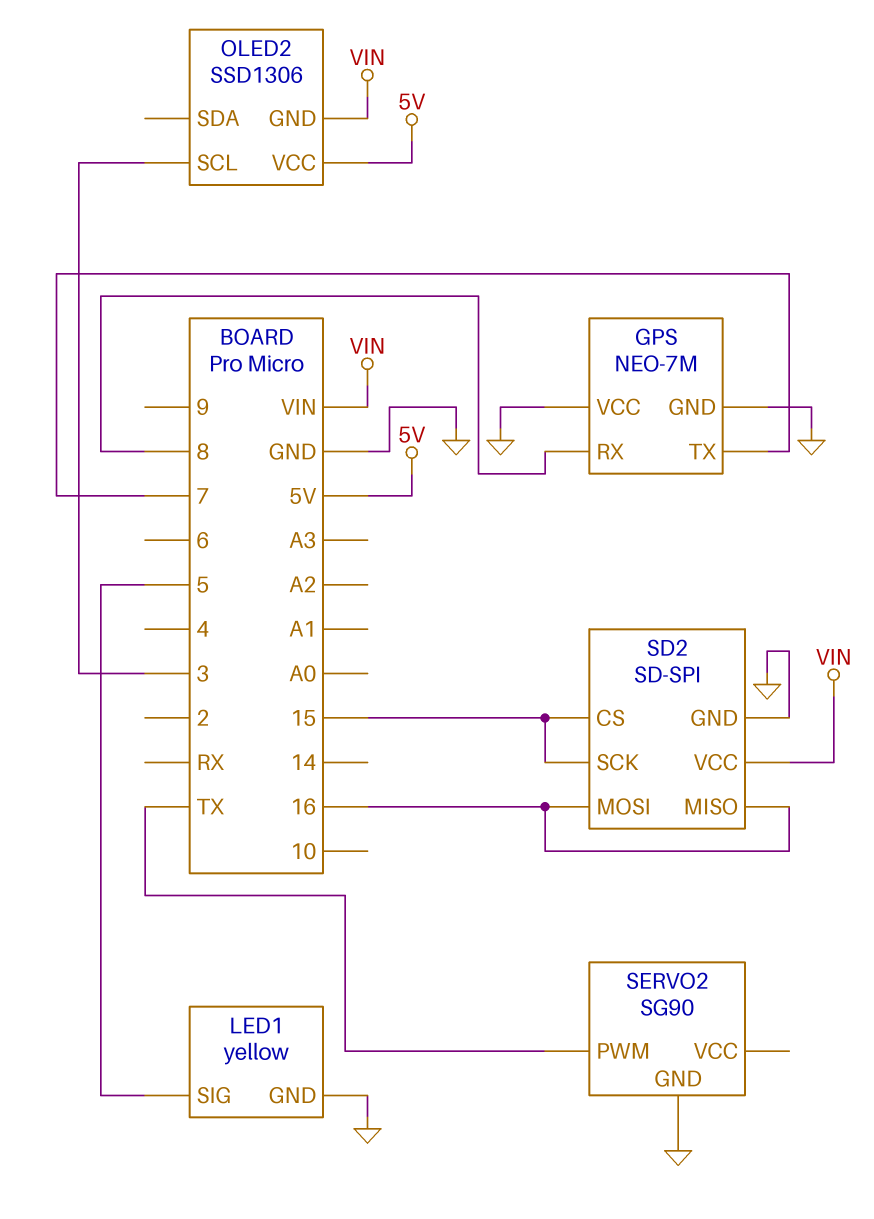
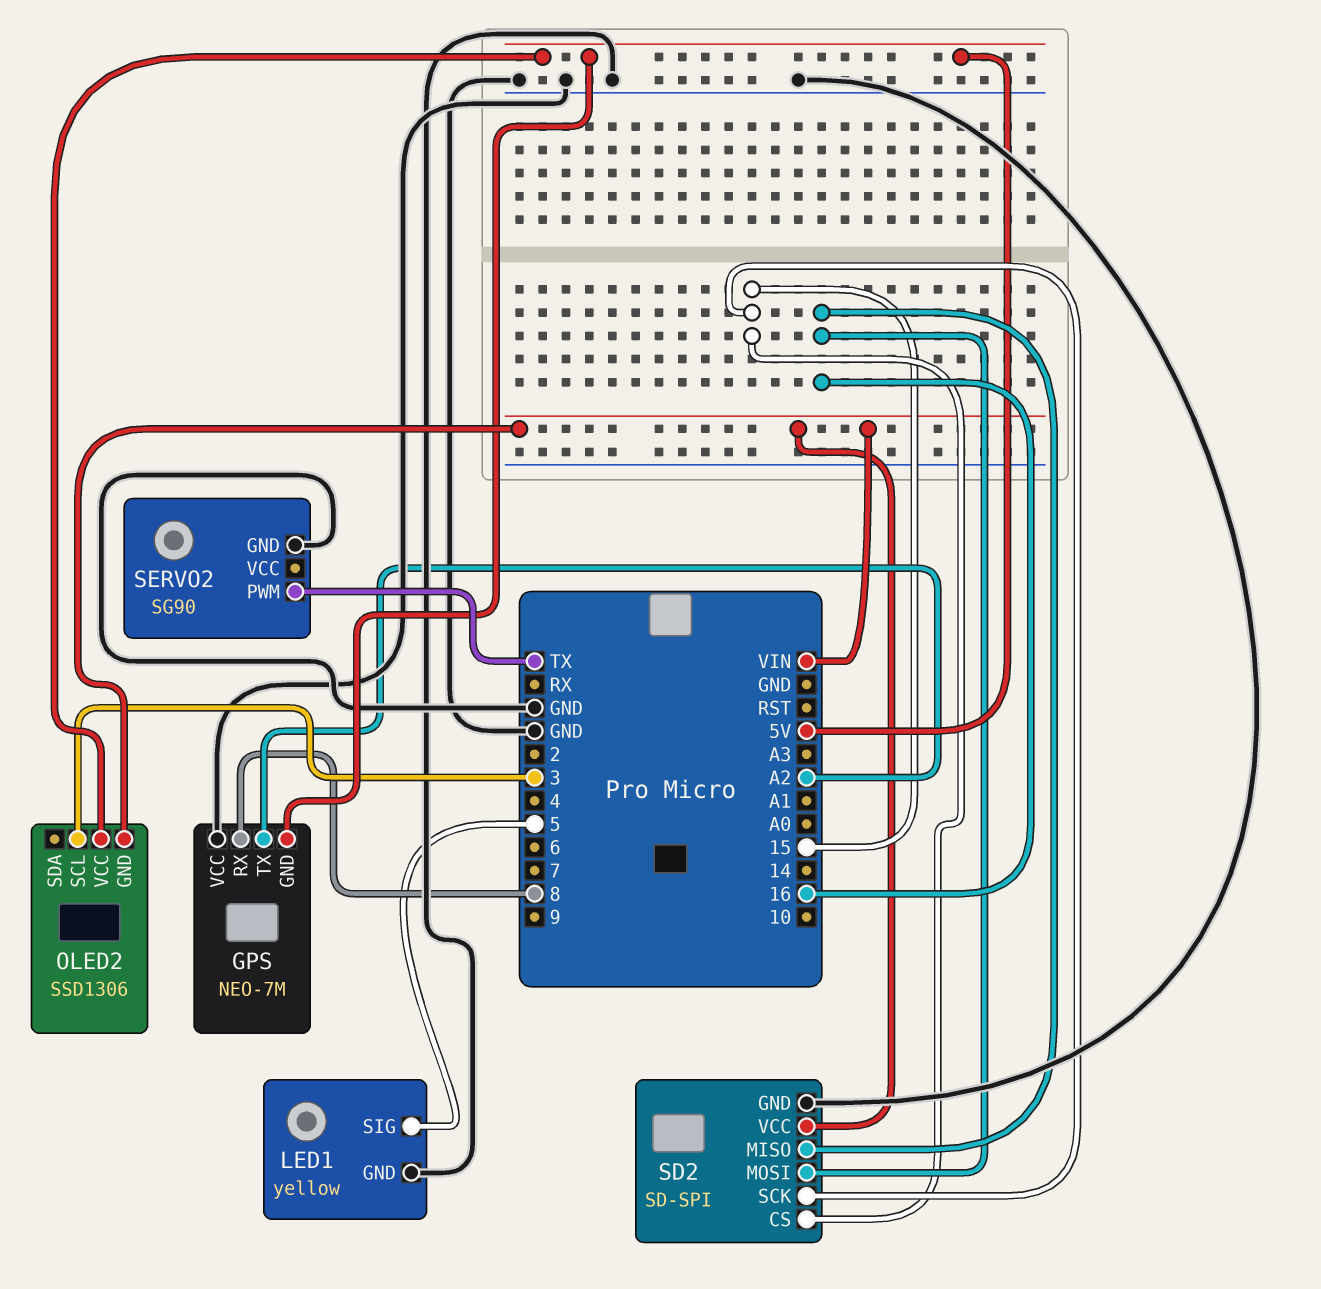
GPS pin GND: GND -> 5V
GPS pin TX: 7 -> A2

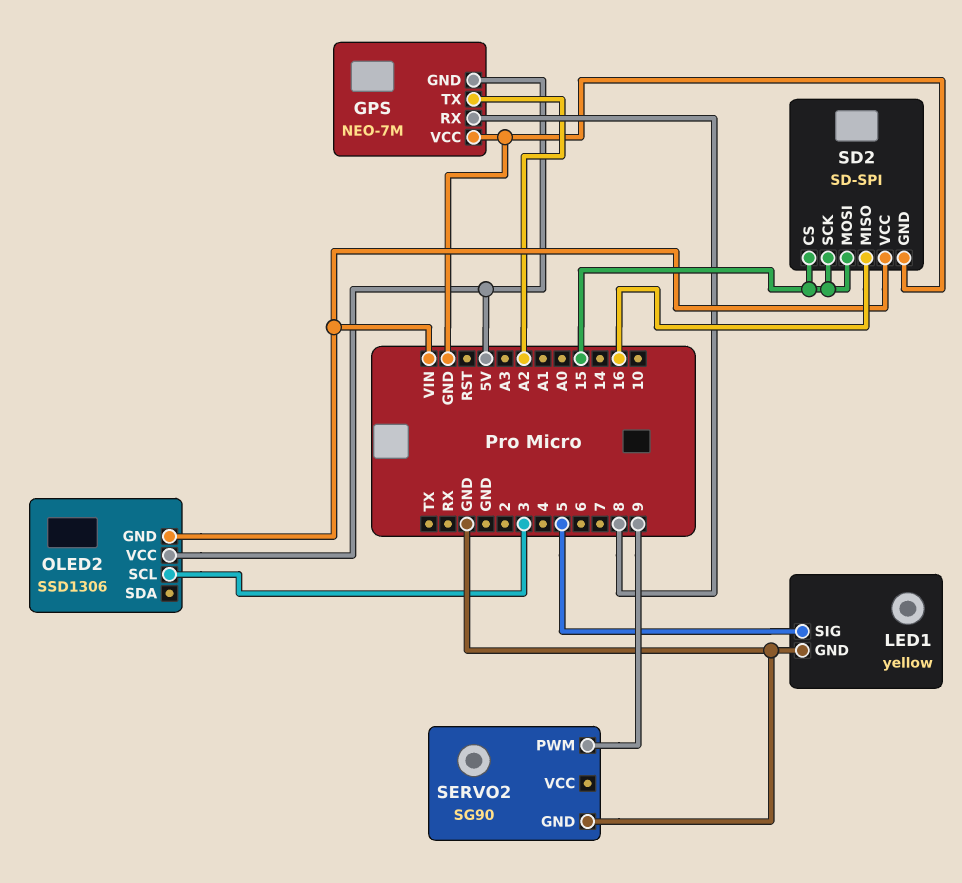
SD2 pin MOSI: 16 -> 15
SERVO2 pin PWM: TX -> 9

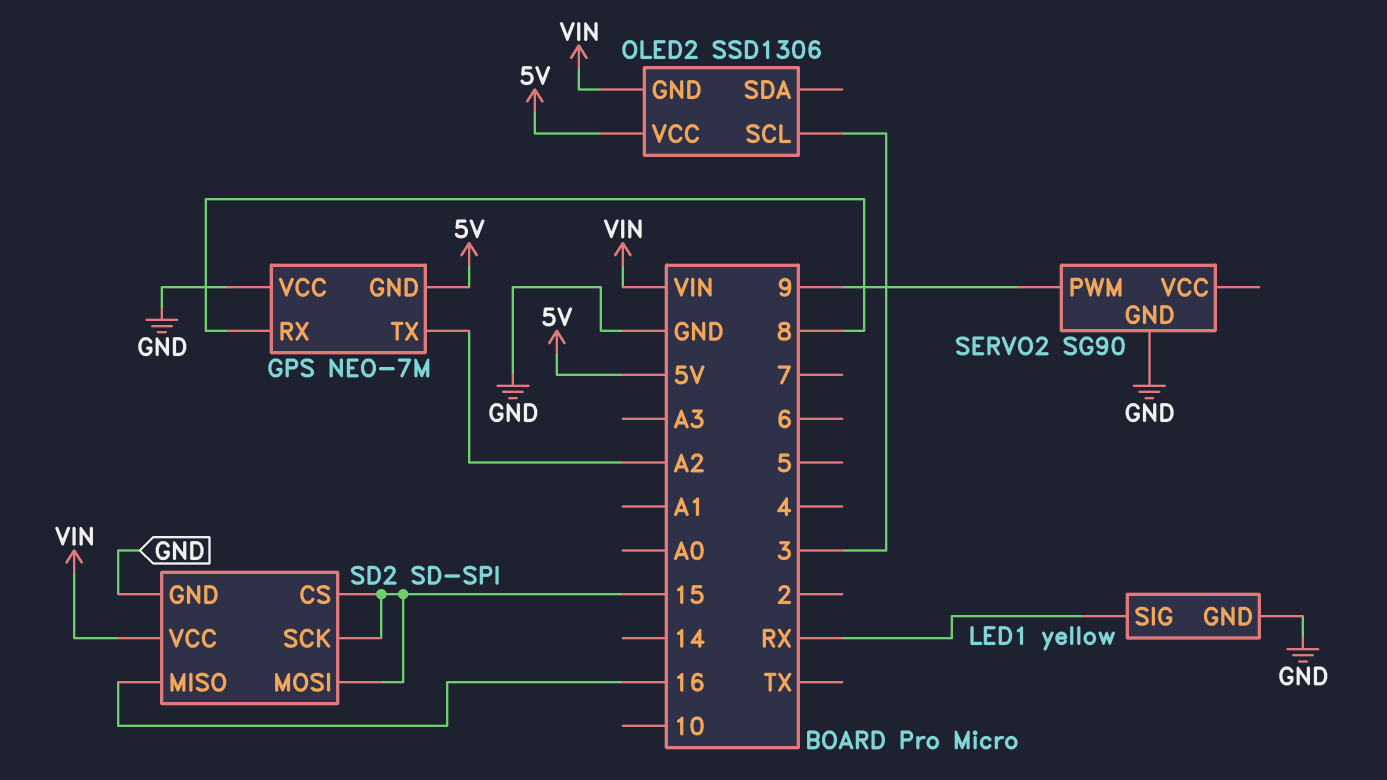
LED1 pin SIG: 5 -> RX

